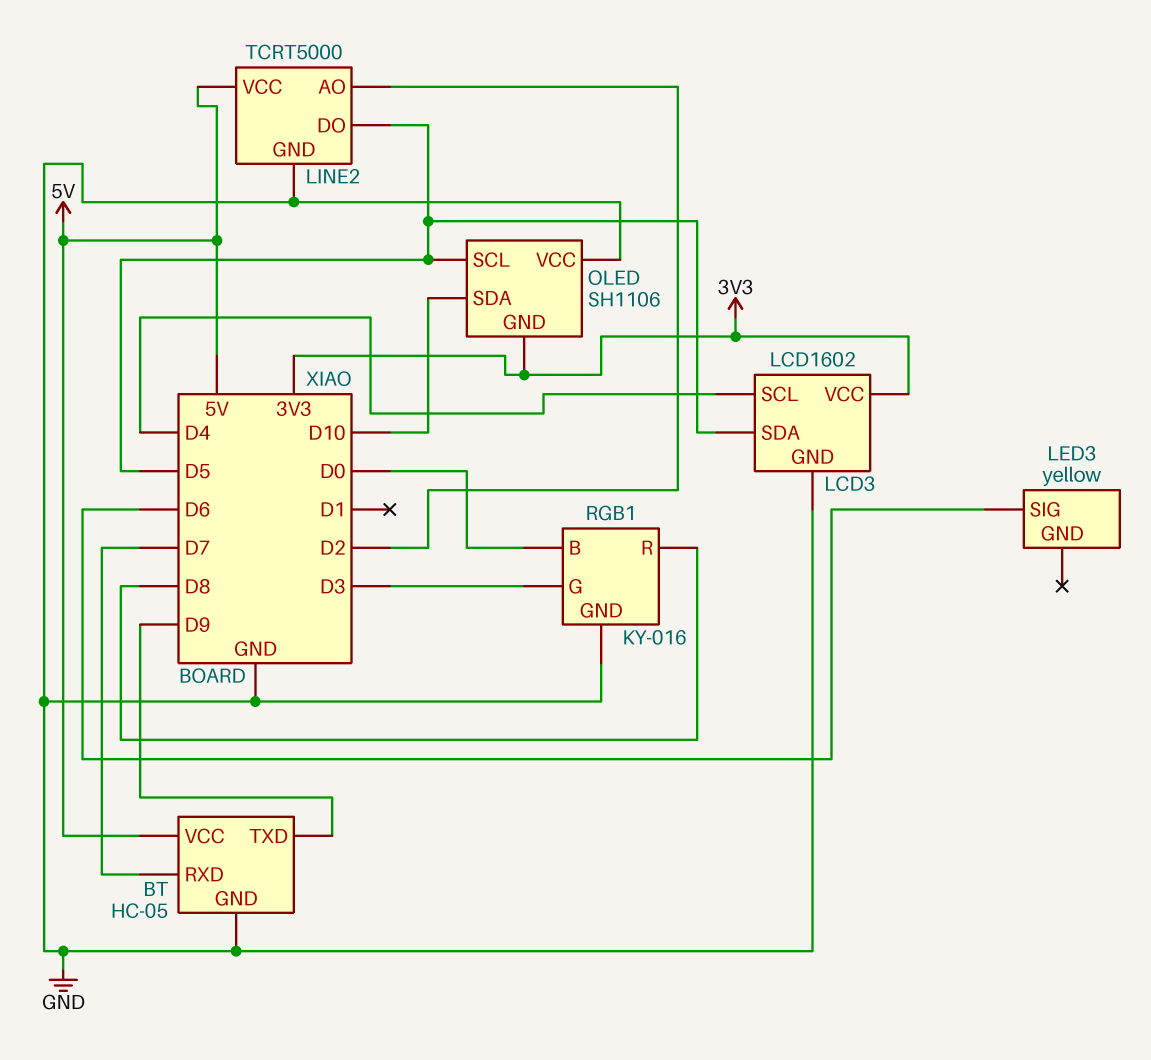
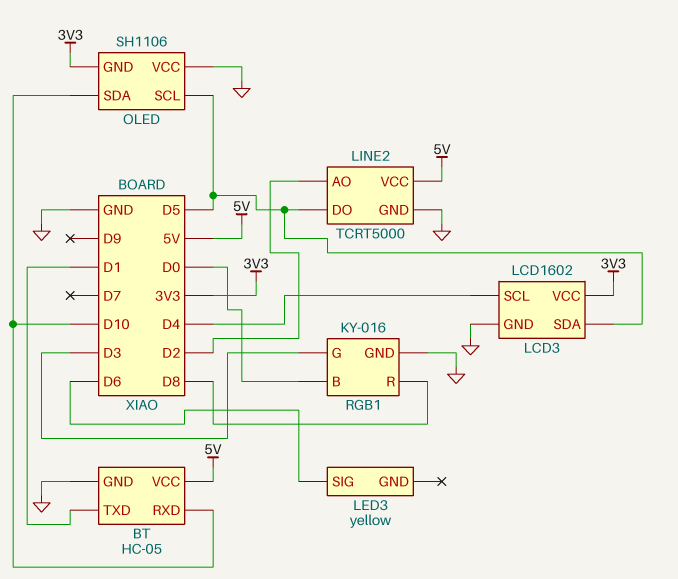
BT pin RXD: D7 -> D10
BT pin TXD: D9 -> D1

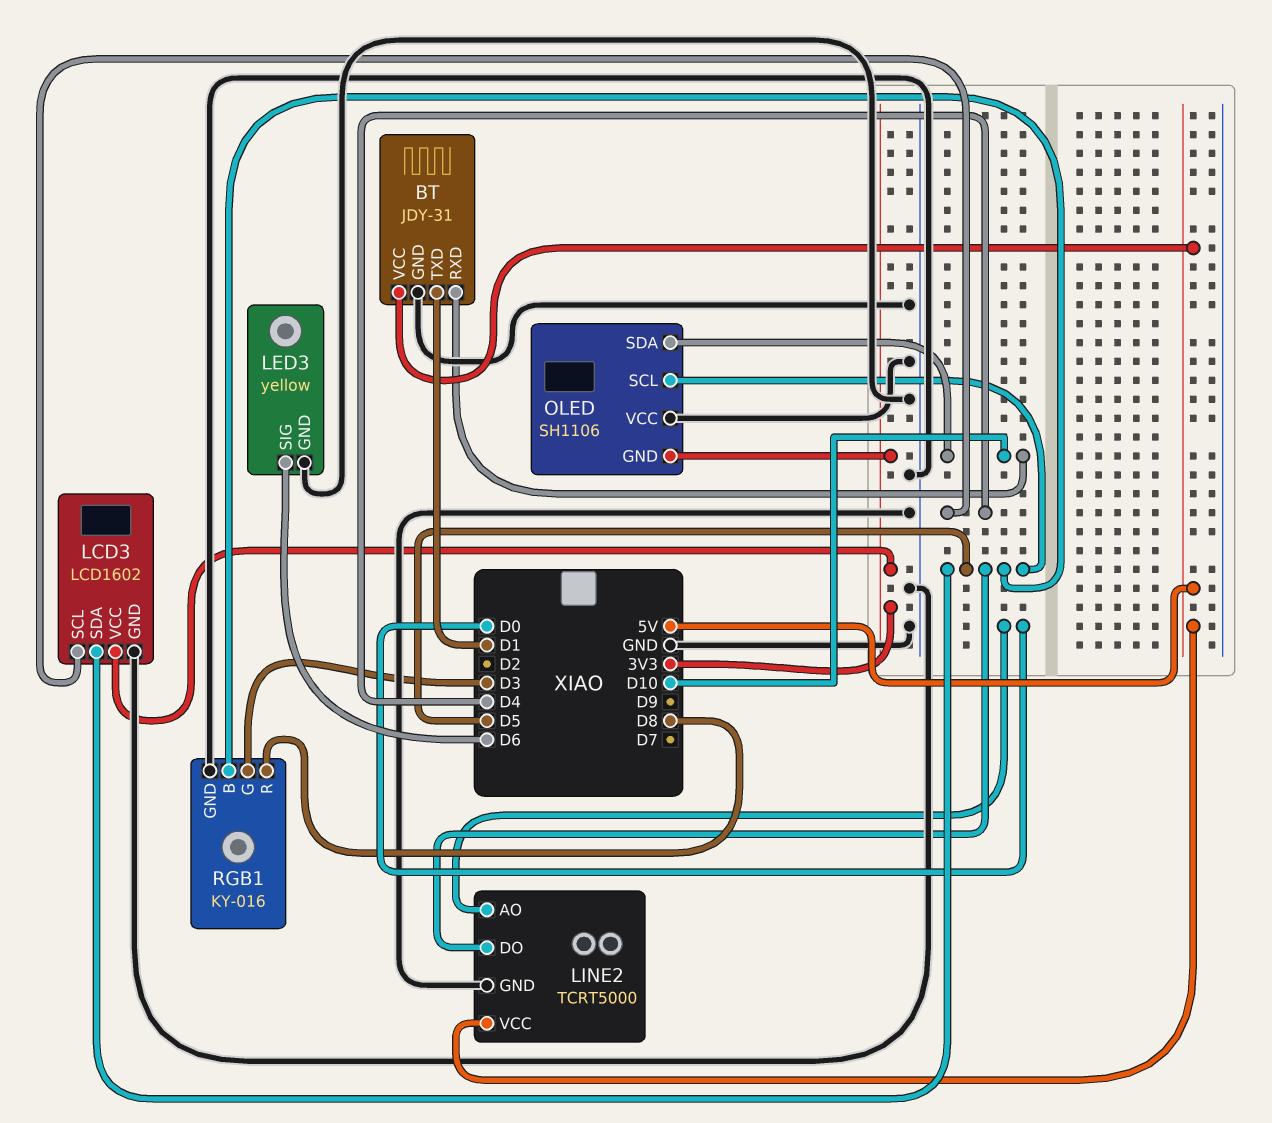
BT: HC-05 -> JDY-31
LED3 pin GND: none -> GND
LINE2 pin AO: D2 -> D0
RGB1 pin B: D0 -> D5

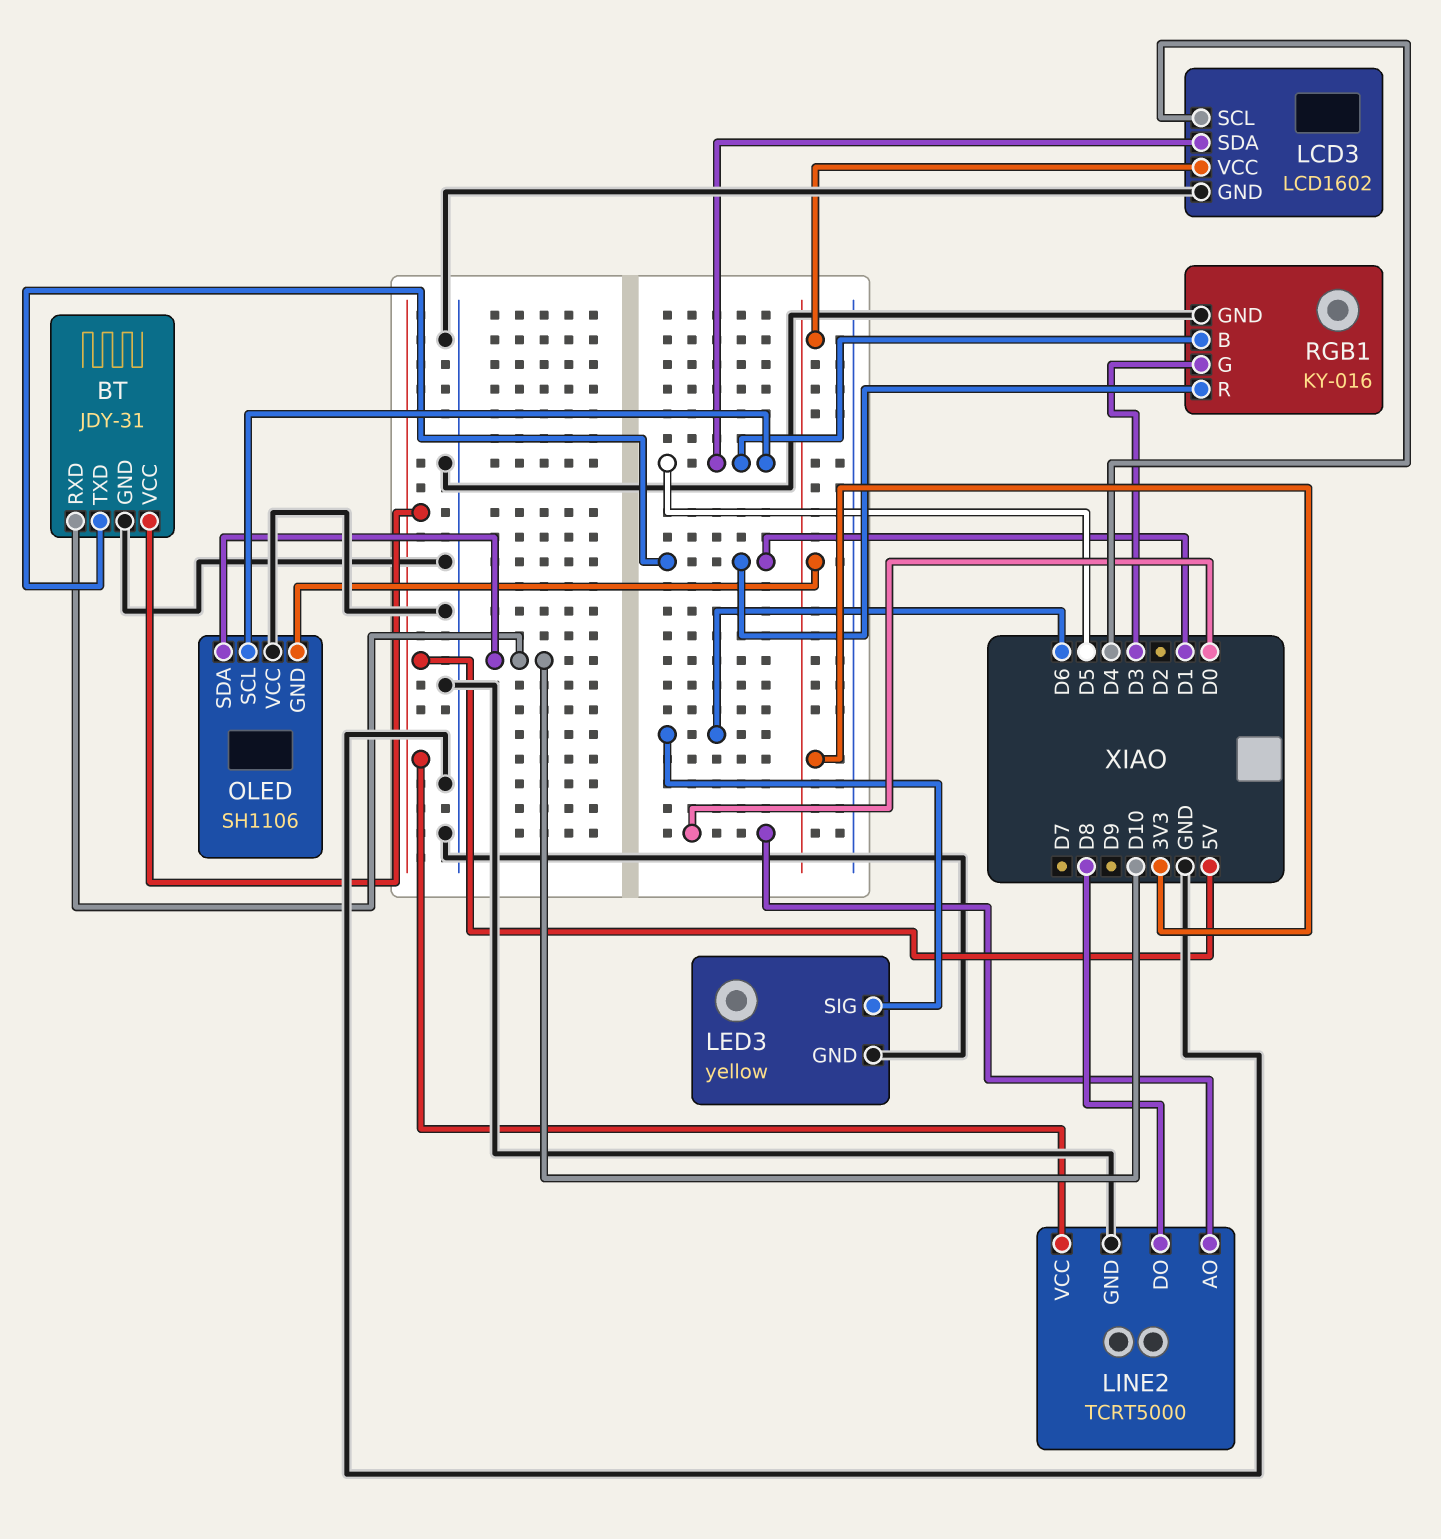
LINE2 pin DO: D5 -> D8
RGB1 pin R: D8 -> D1

